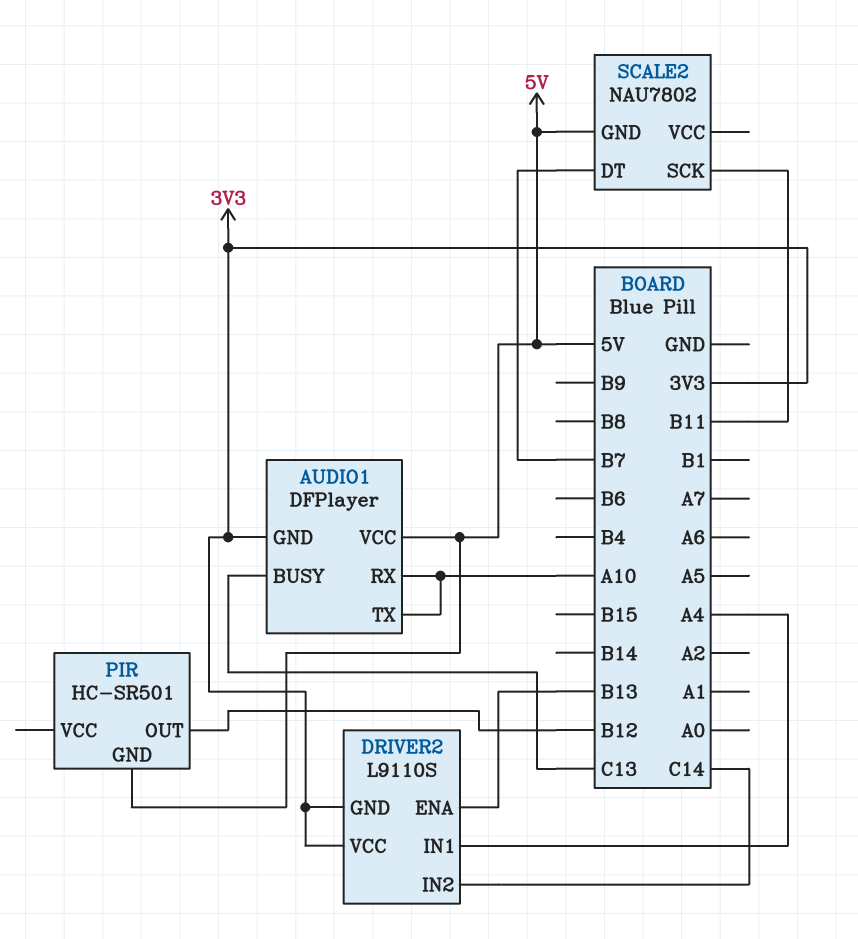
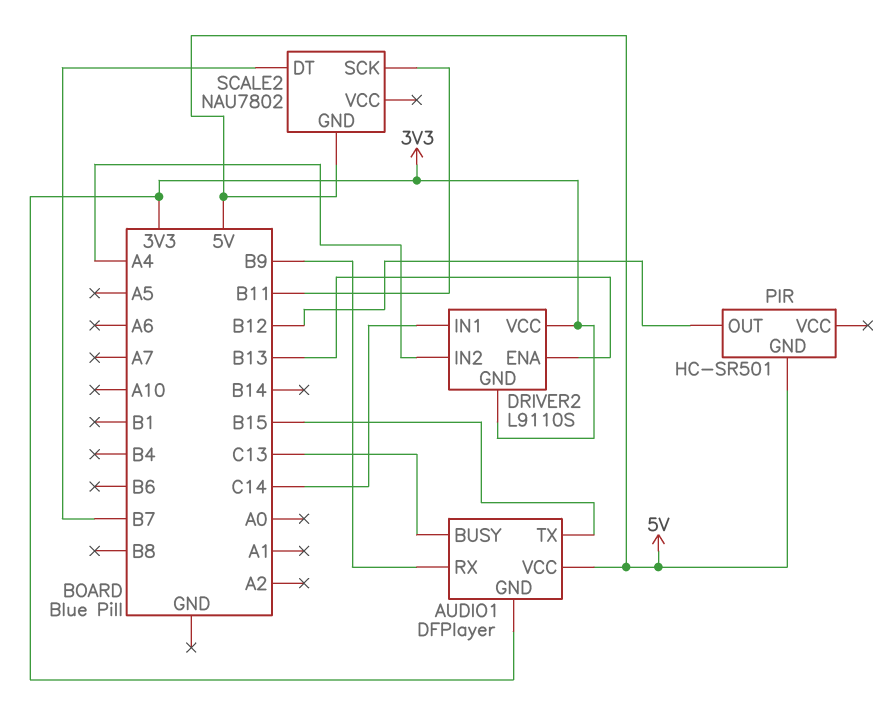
AUDIO1 pin RX: A10 -> B9
AUDIO1 pin TX: A10 -> B15
DRIVER2 pin IN1: A4 -> C14
DRIVER2 pin IN2: C14 -> A4

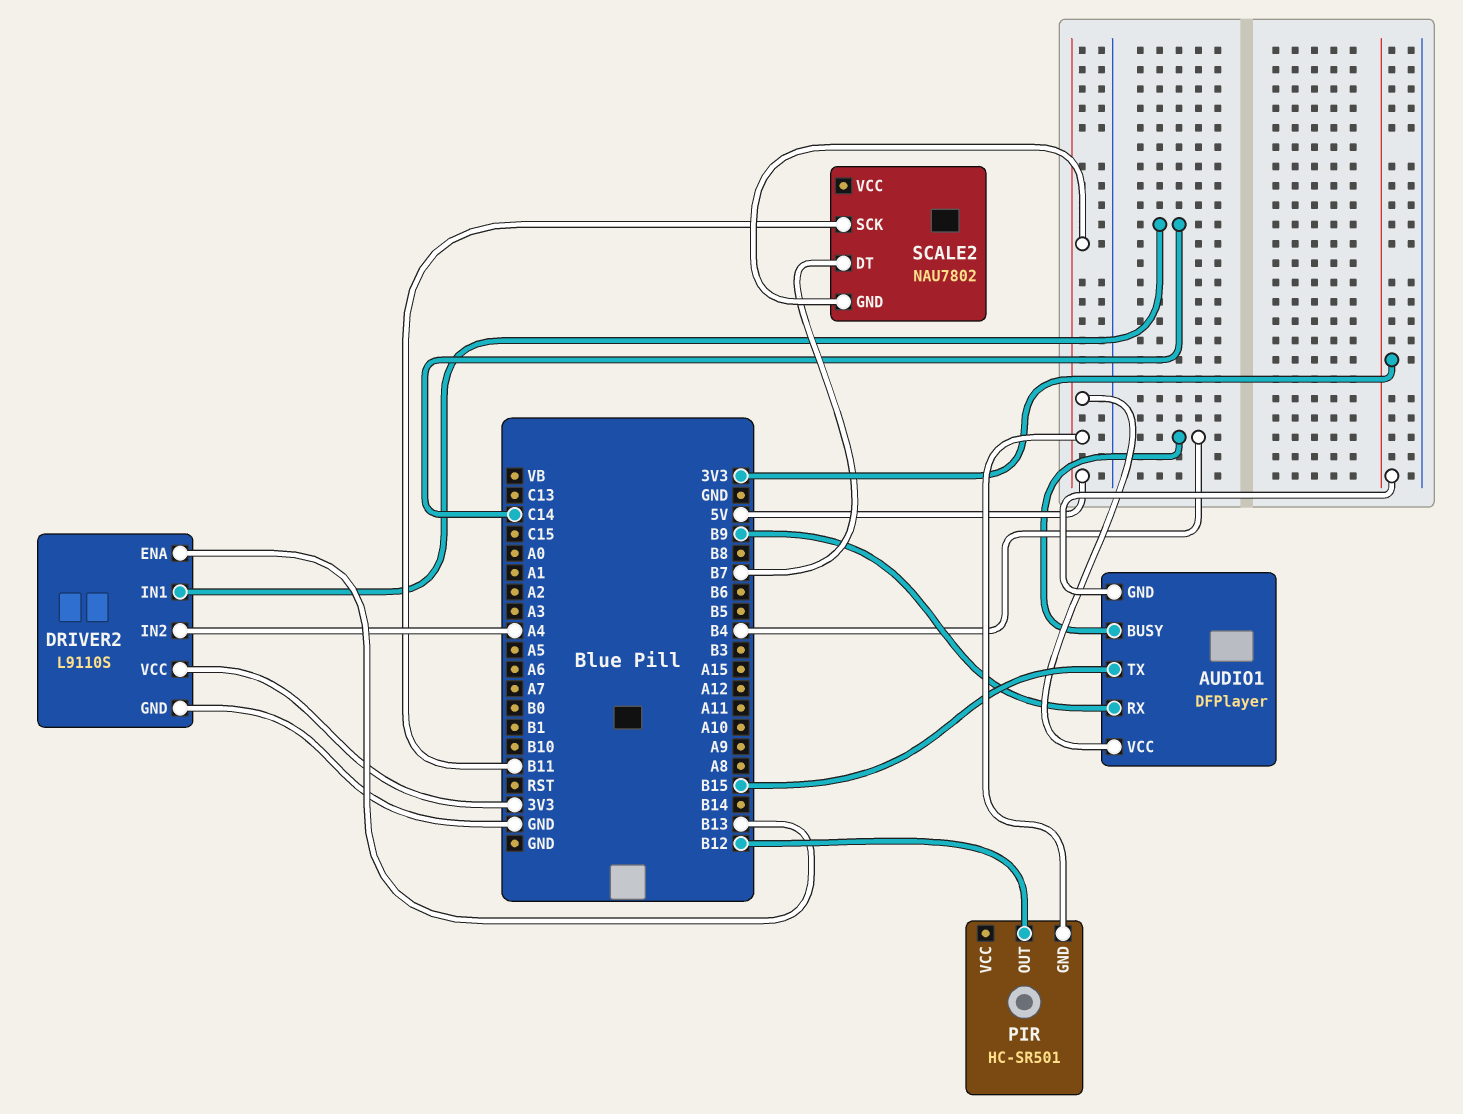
AUDIO1 pin BUSY: C13 -> B4
DRIVER2 pin GND: 3V3 -> GND

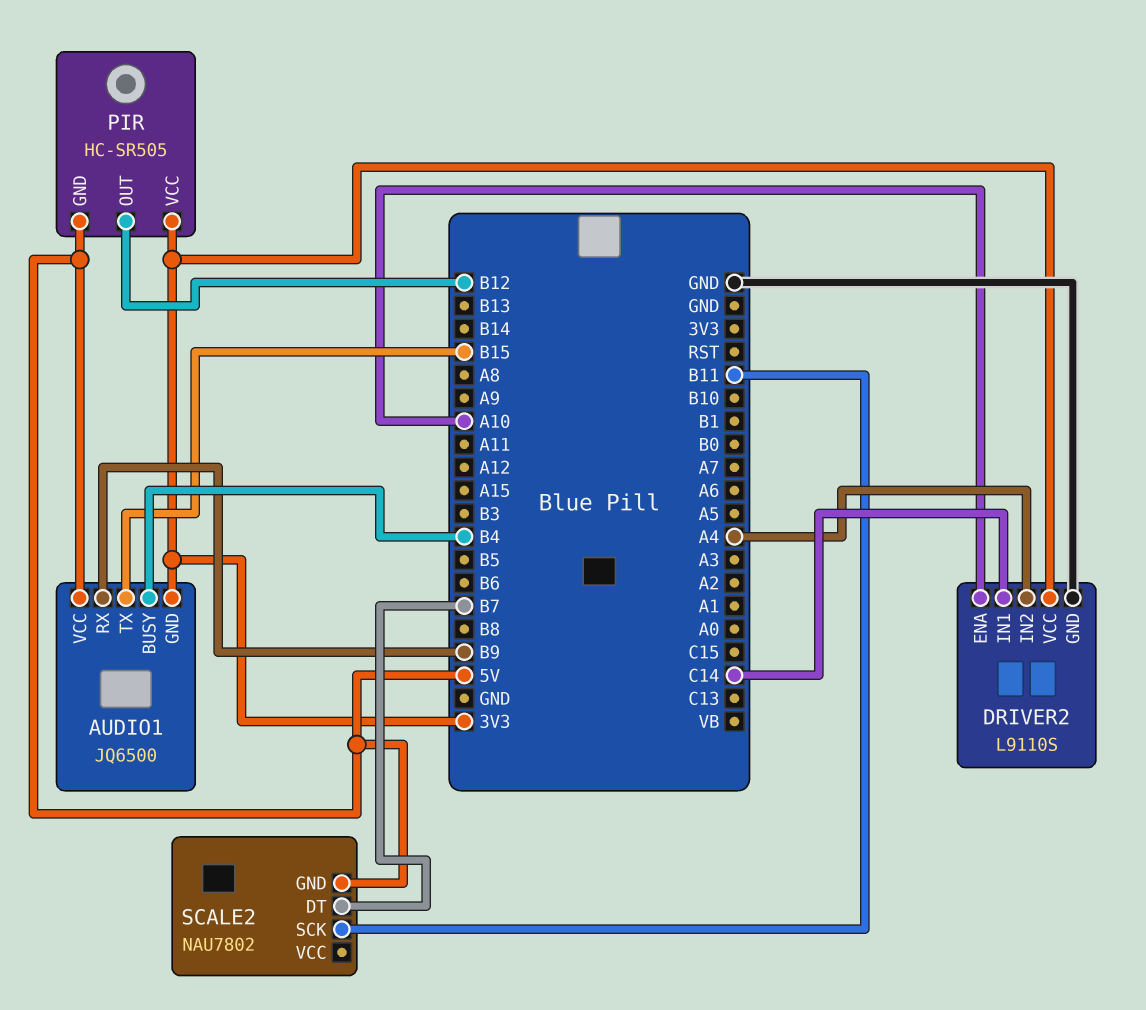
AUDIO1: DFPlayer -> JQ6500
DRIVER2 pin ENA: B13 -> A10
PIR: HC-SR501 -> HC-SR505
PIR pin VCC: none -> 3V3

